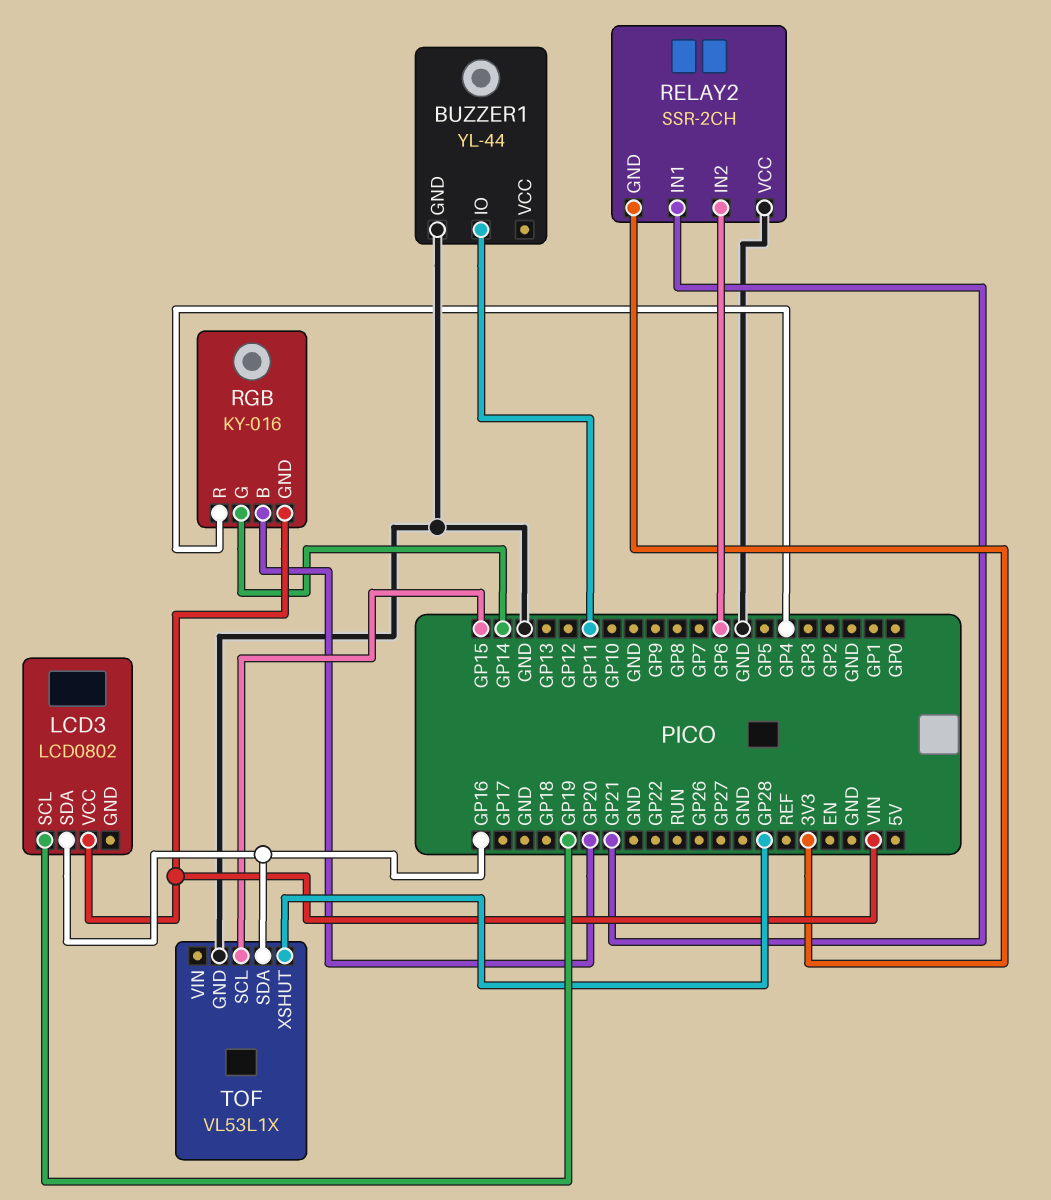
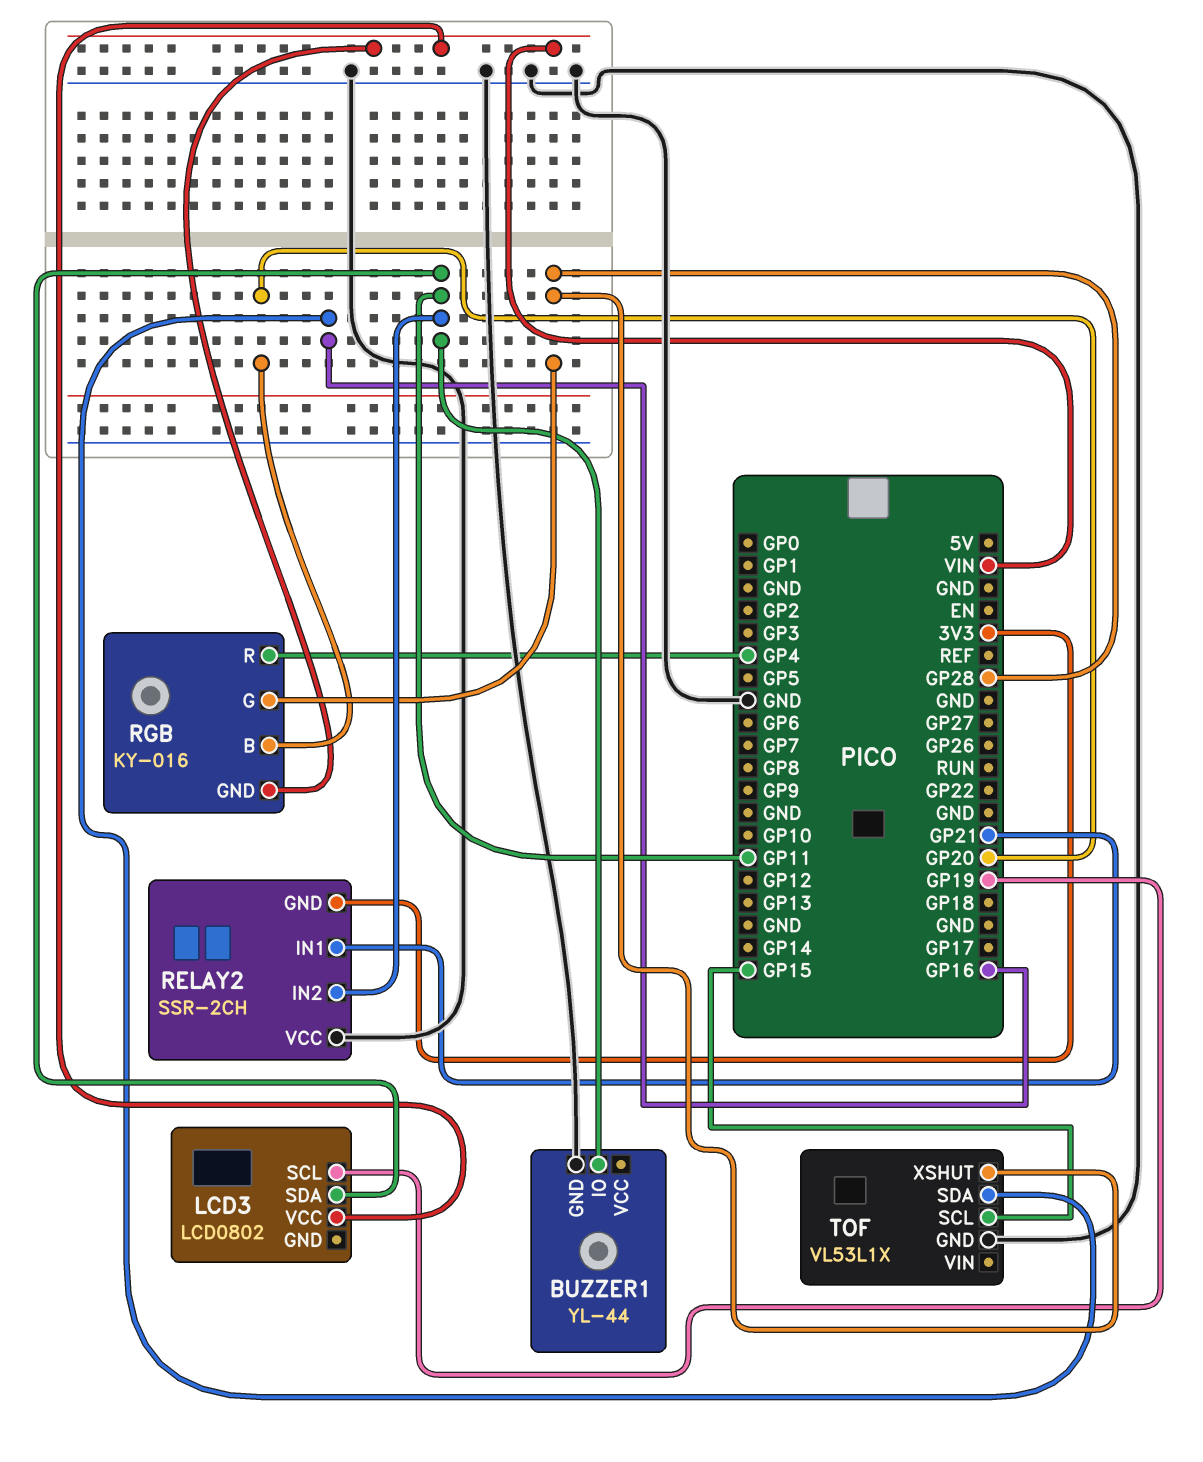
LCD3 pin SDA: GP16 -> GP11
RELAY2 pin IN2: GP6 -> GP11
RGB pin G: GP14 -> GP28

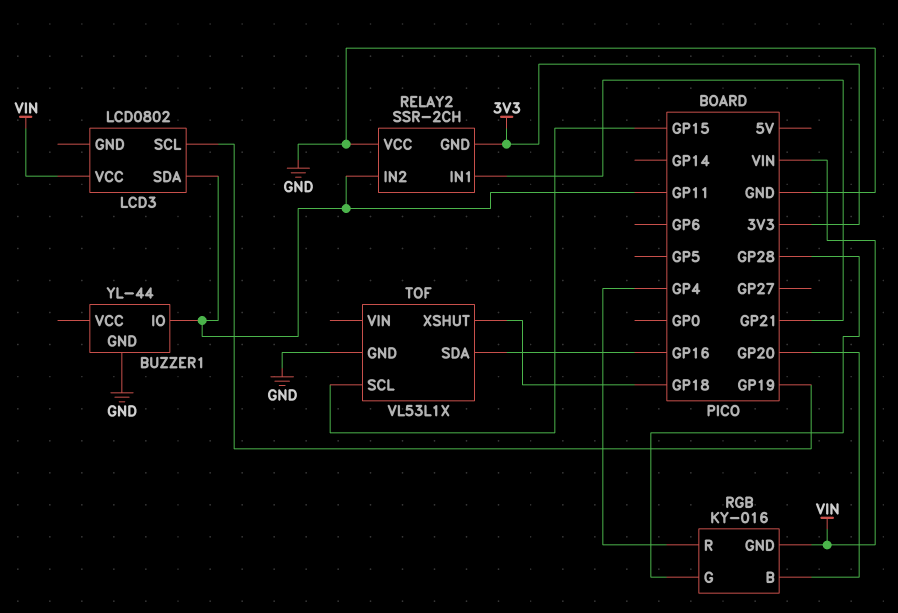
TOF pin XSHUT: GP28 -> GP18

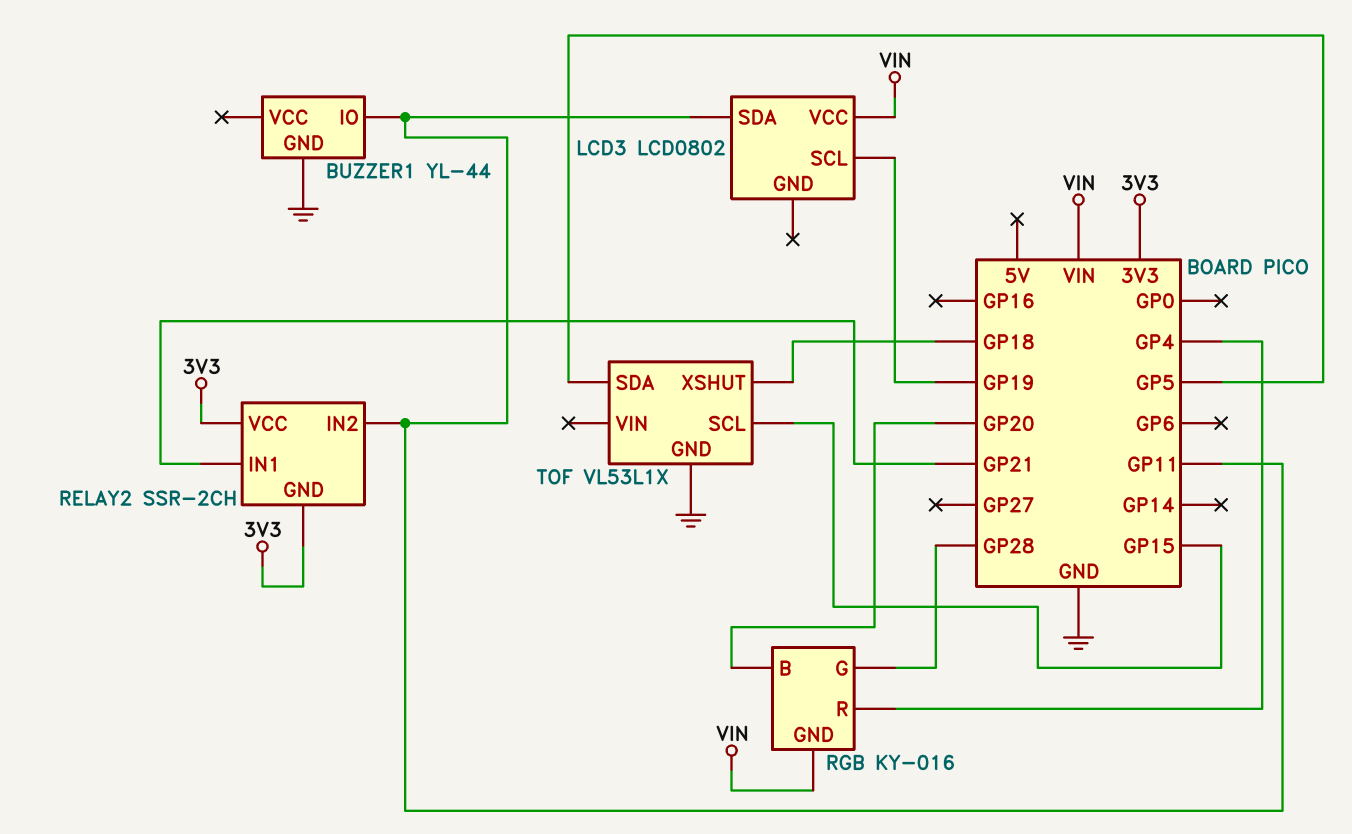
RELAY2 pin VCC: GND -> 3V3
TOF pin SDA: GP16 -> GP5

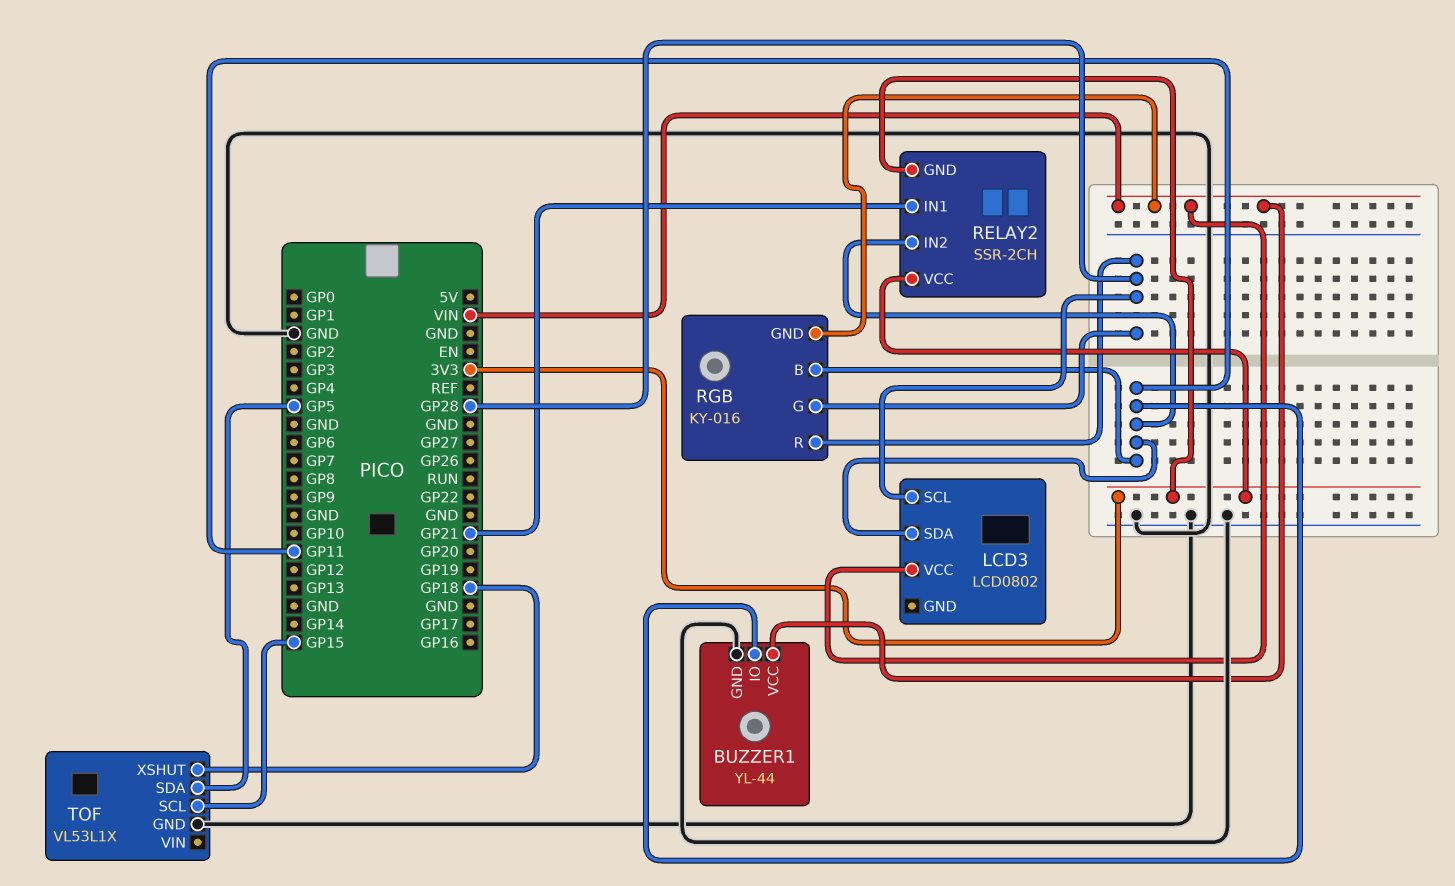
BUZZER1 pin VCC: none -> VIN
LCD3 pin SCL: GP19 -> GP28
RGB pin B: GP20 -> GP11
RGB pin R: GP4 -> GP28

